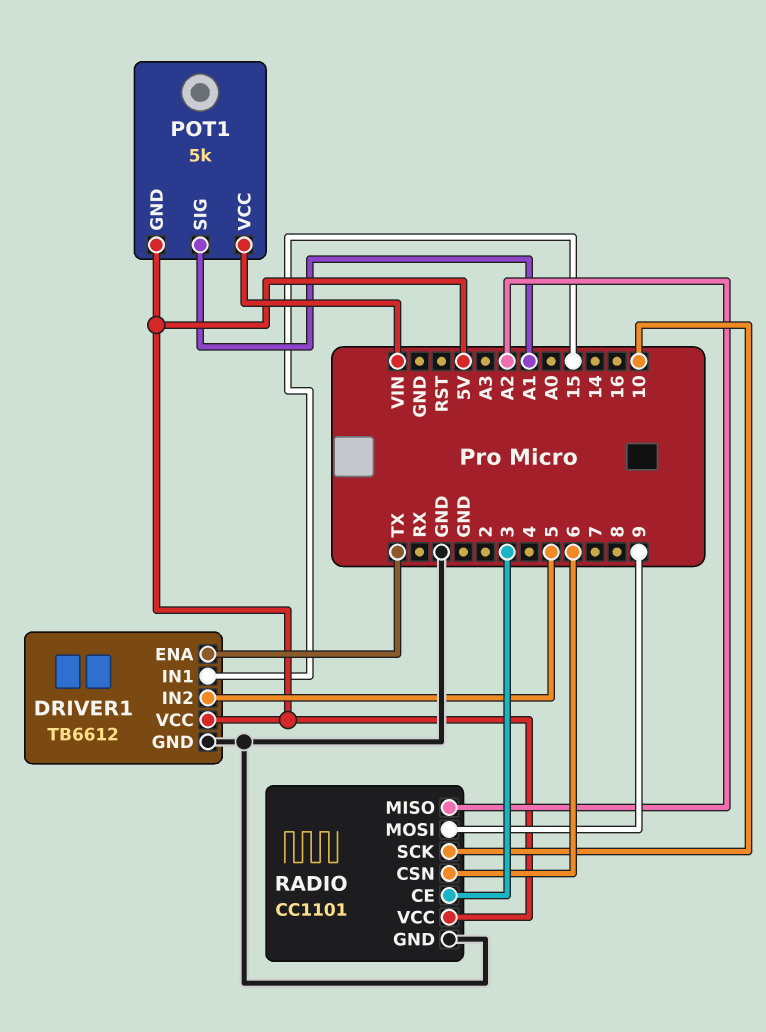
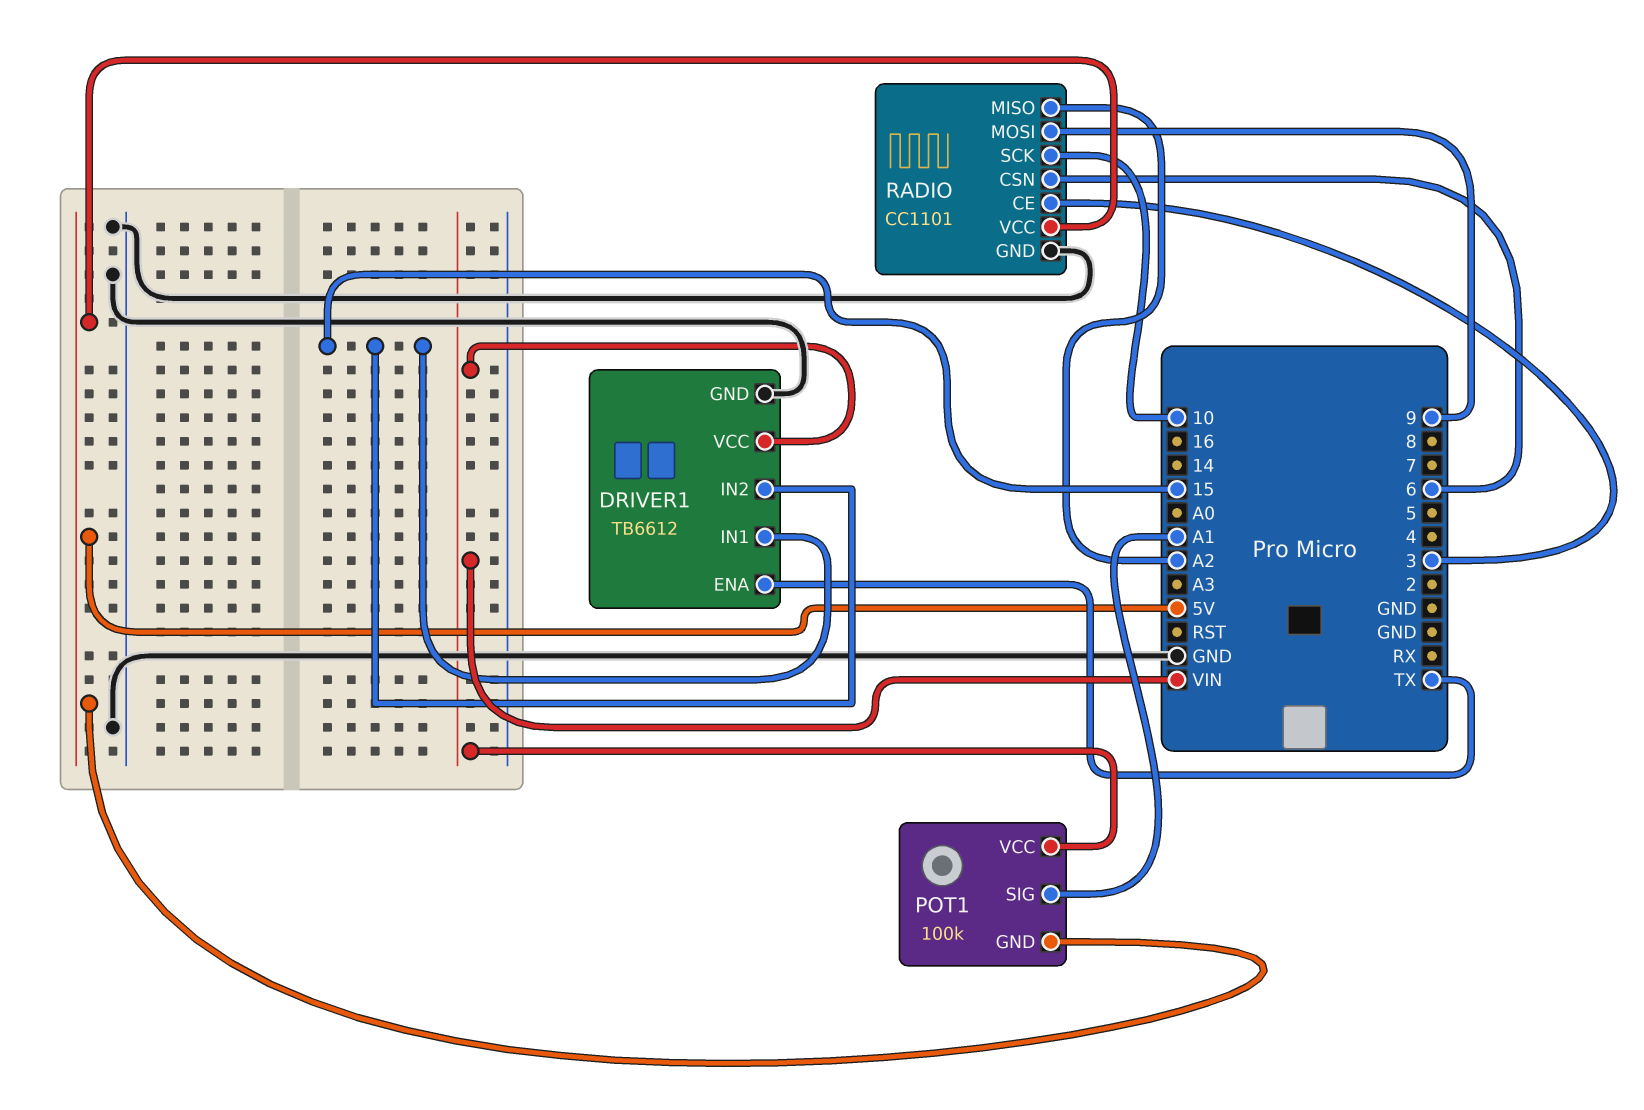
DRIVER1 pin IN2: 5 -> 15
DRIVER1 pin VCC: 5V -> VIN
POT1: 5k -> 100k

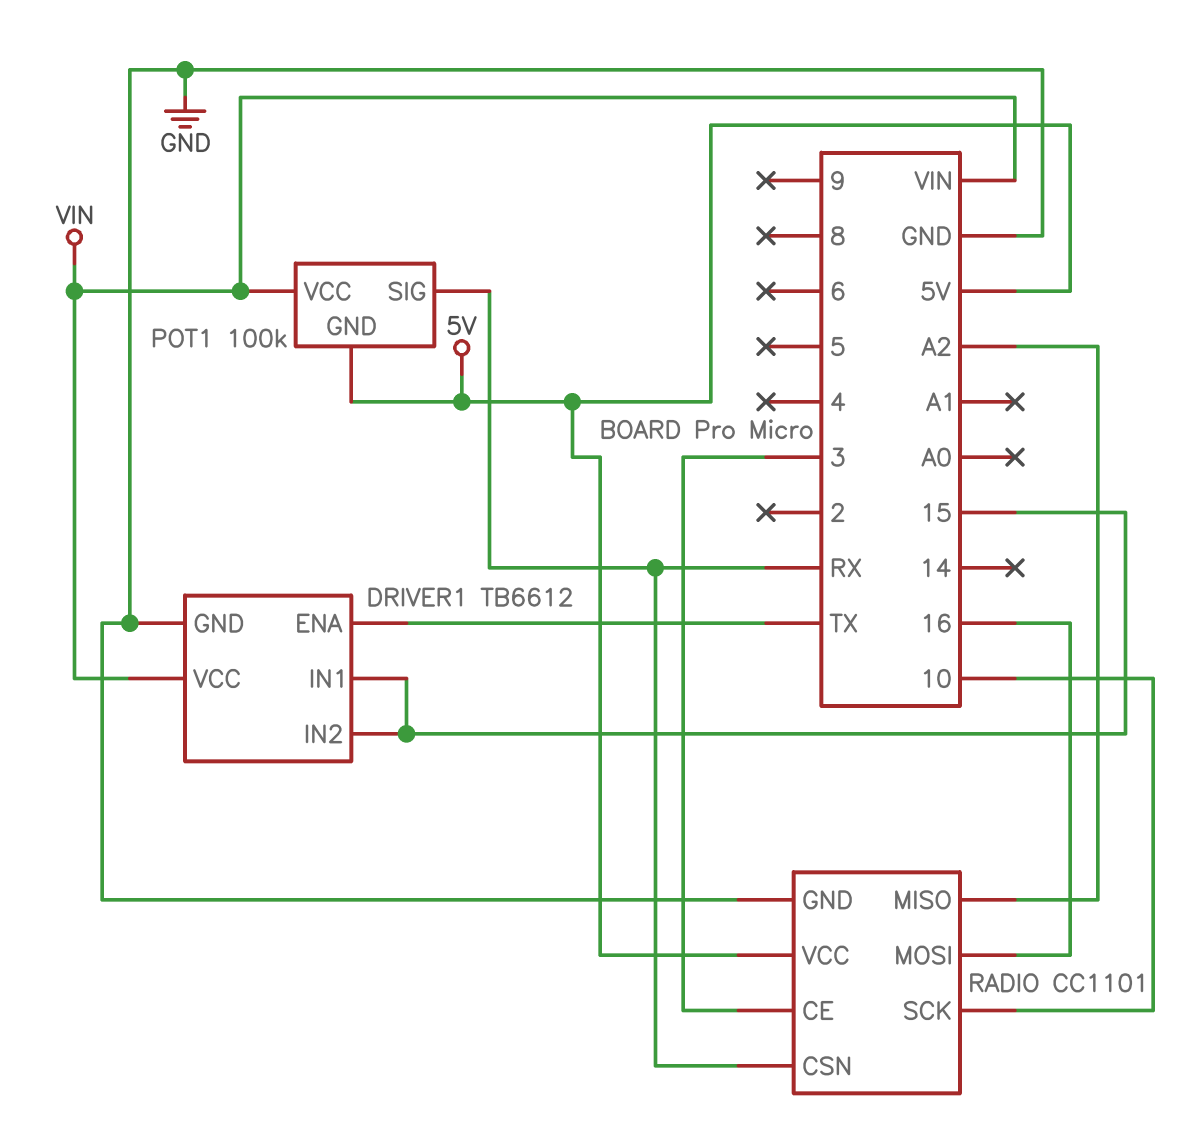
POT1 pin SIG: A1 -> RX
RADIO pin CSN: 6 -> RX
RADIO pin MOSI: 9 -> 16

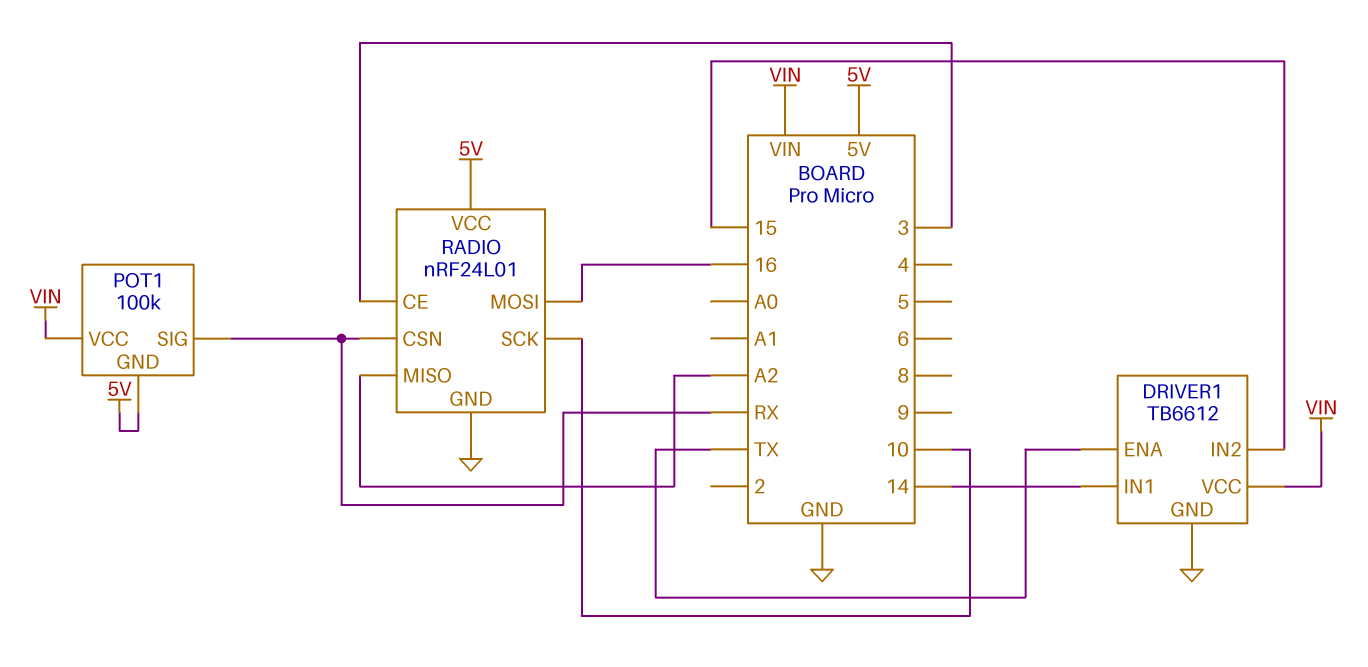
DRIVER1 pin IN1: 15 -> 14
RADIO: CC1101 -> nRF24L01

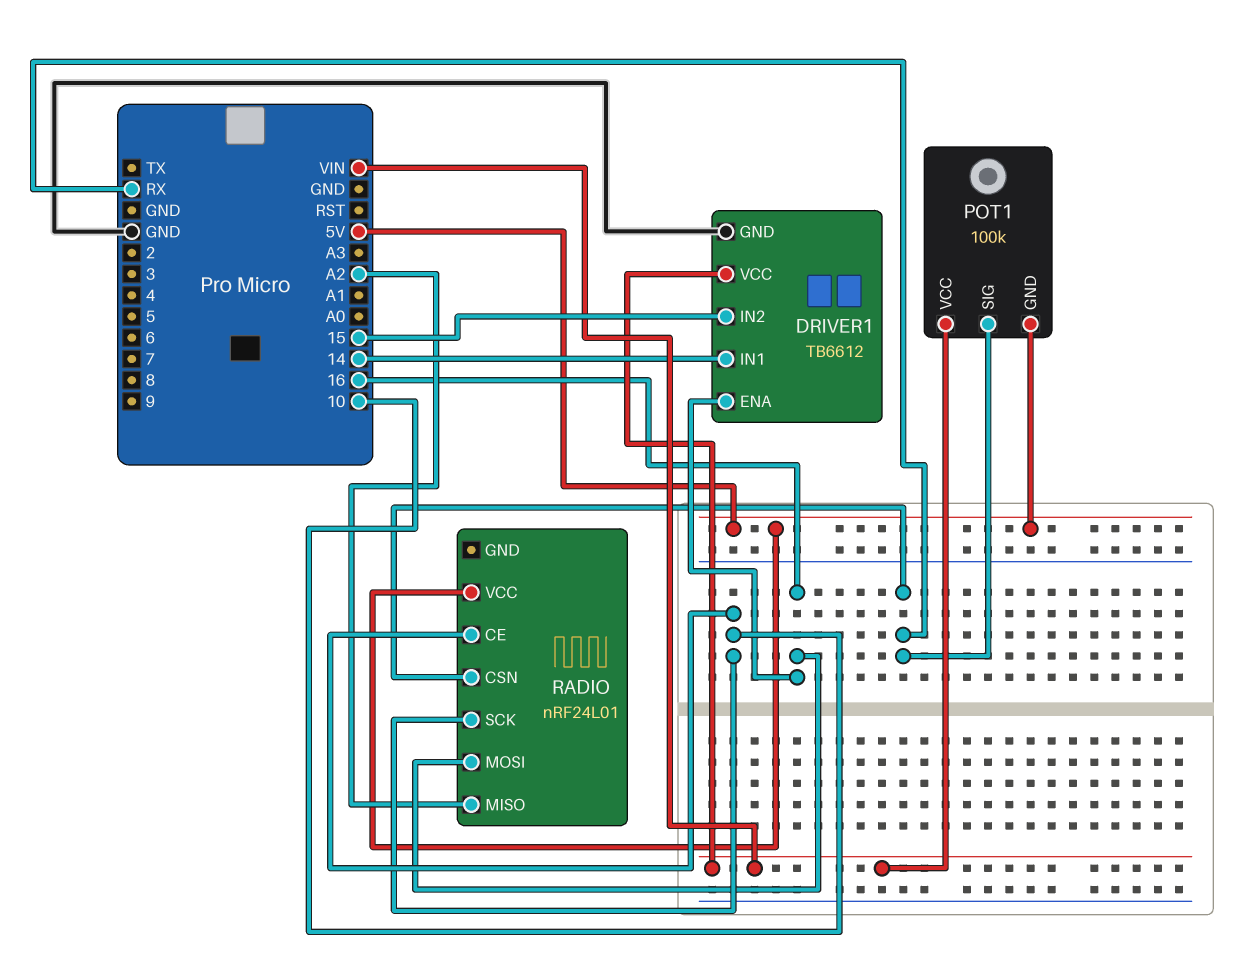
DRIVER1 pin ENA: TX -> 16
RADIO pin CE: 3 -> 10
RADIO pin GND: GND -> none

